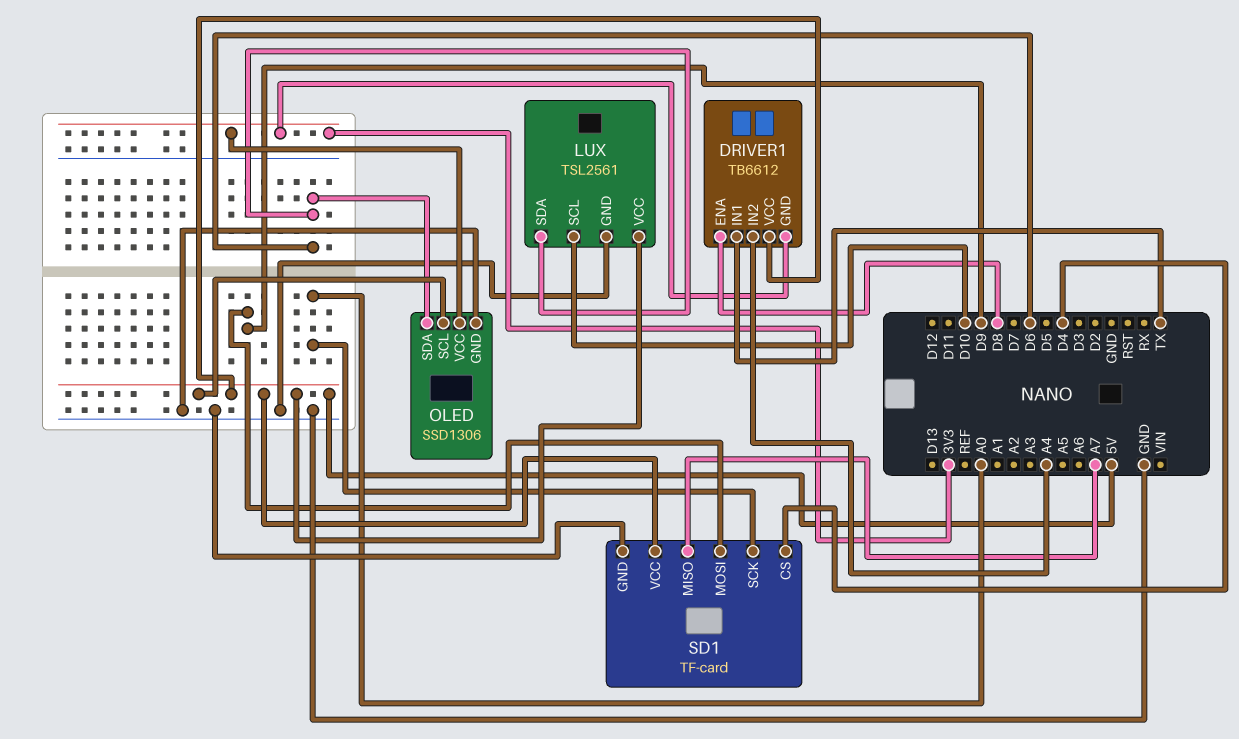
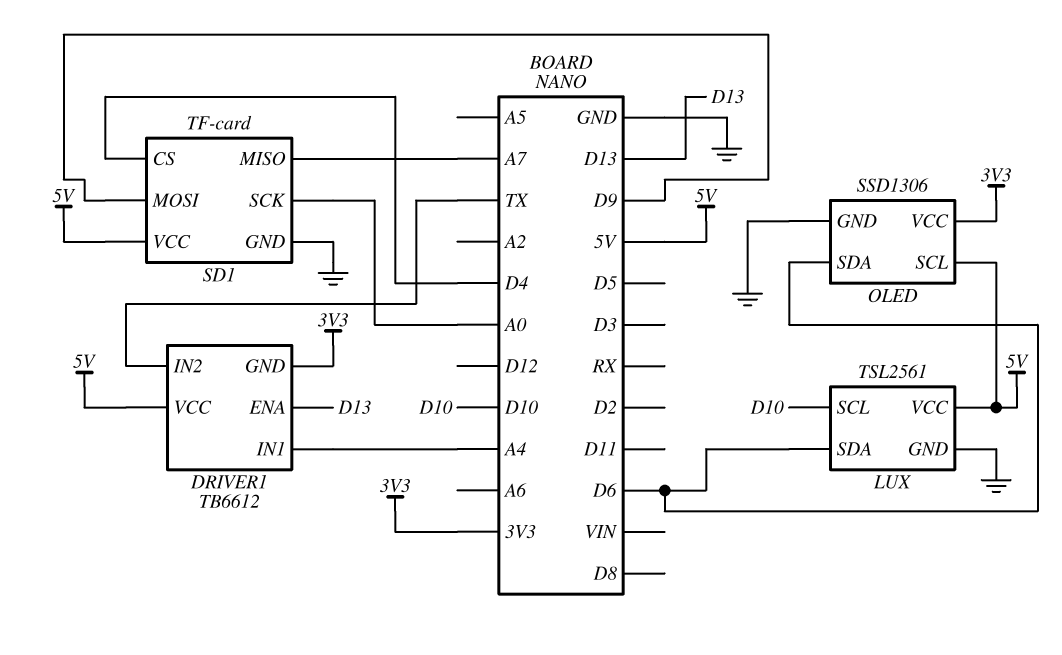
DRIVER1 pin ENA: D8 -> D13
DRIVER1 pin IN1: TX -> A4
DRIVER1 pin IN2: A4 -> TX

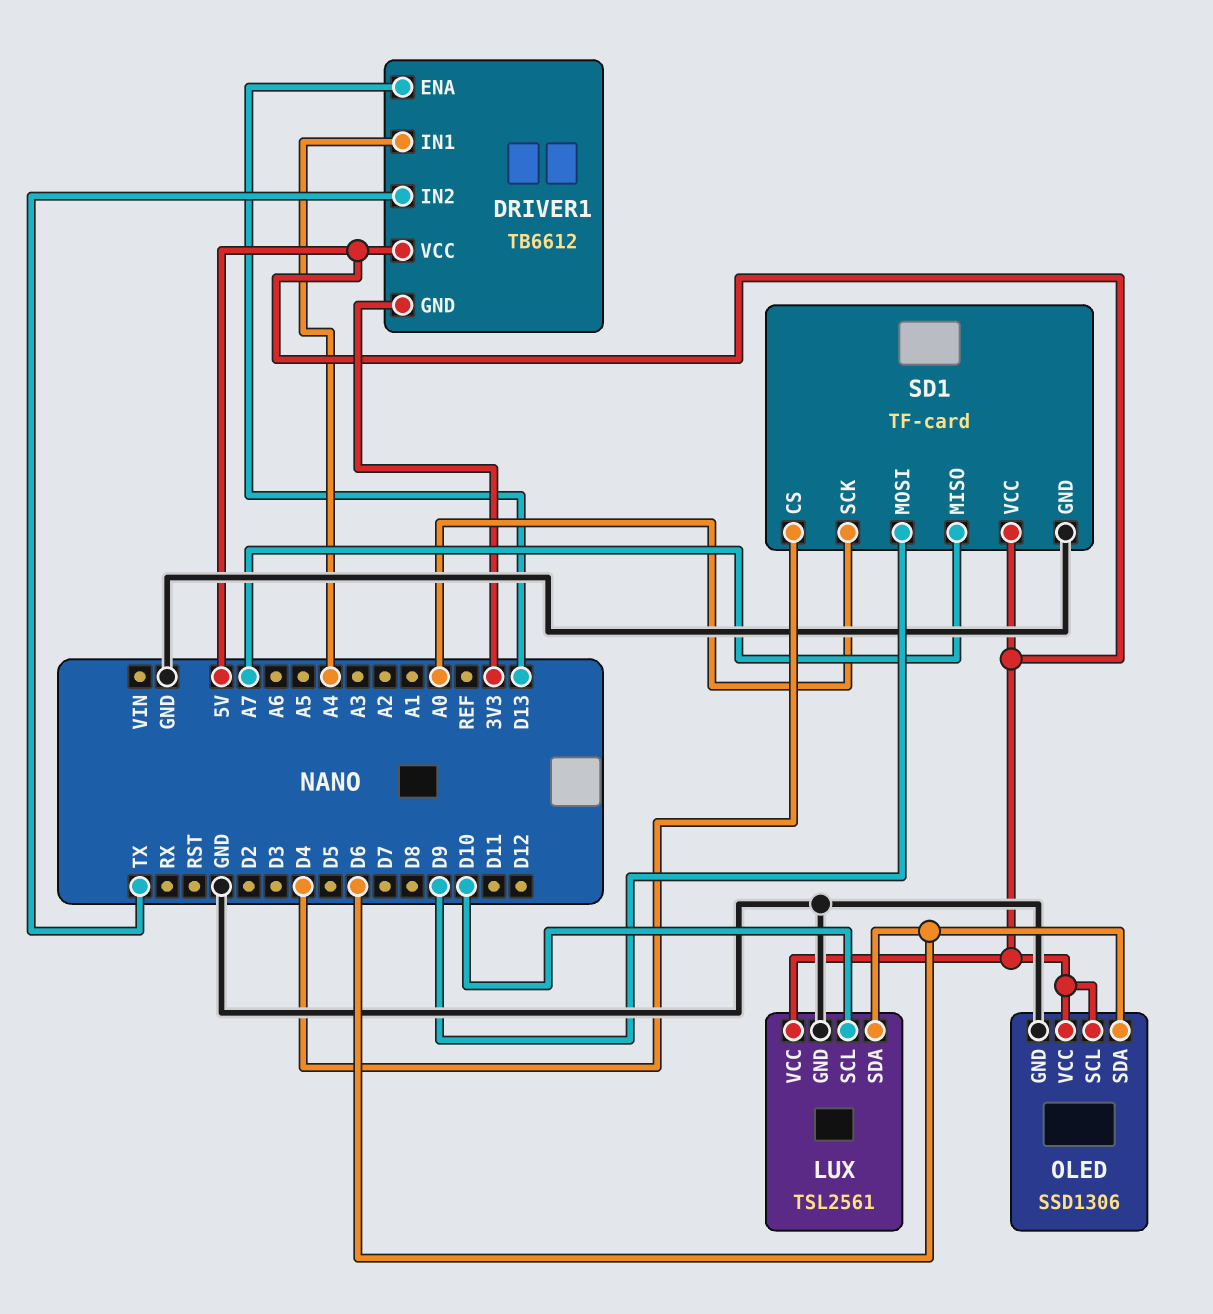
OLED pin VCC: 3V3 -> 5V

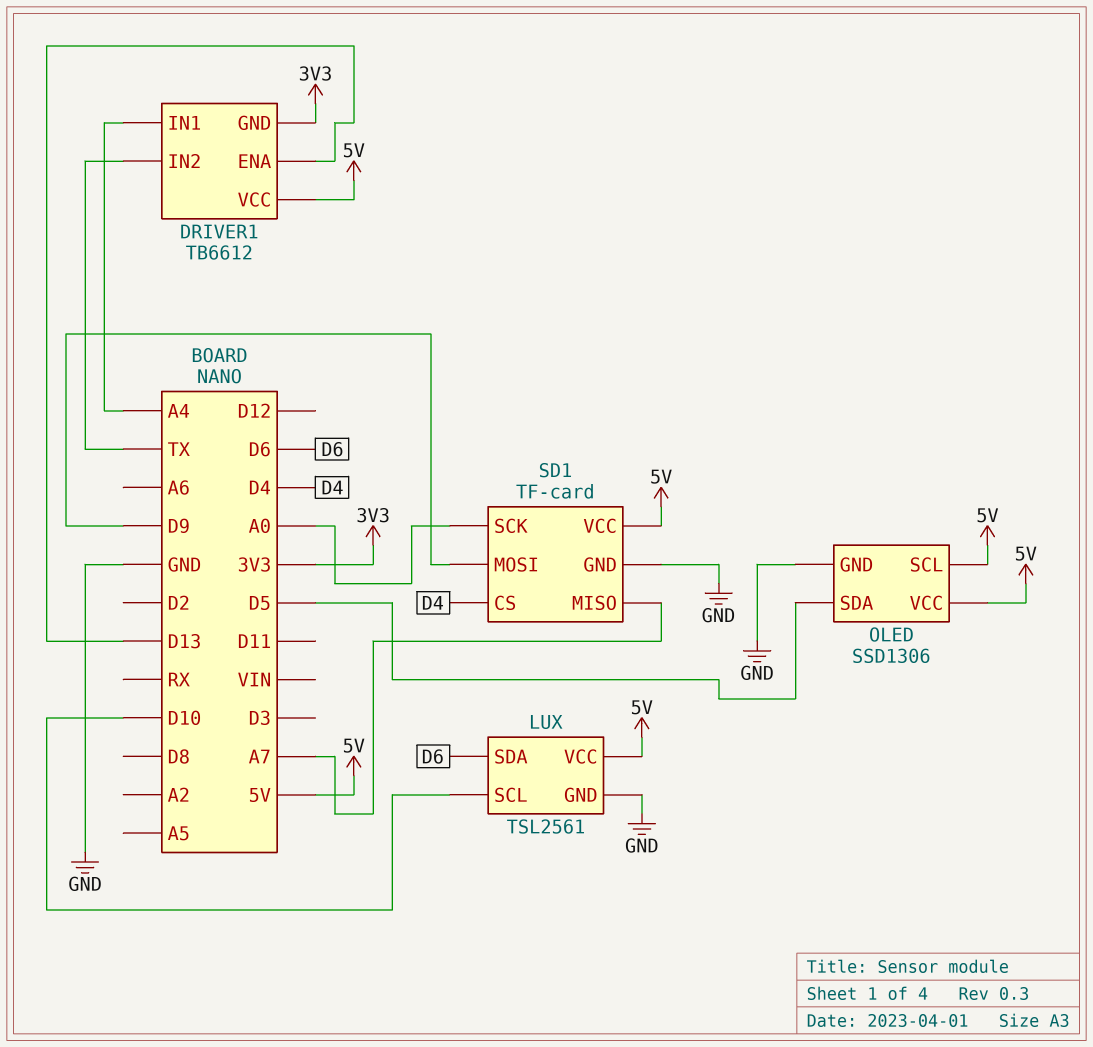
OLED pin SDA: D6 -> D5

